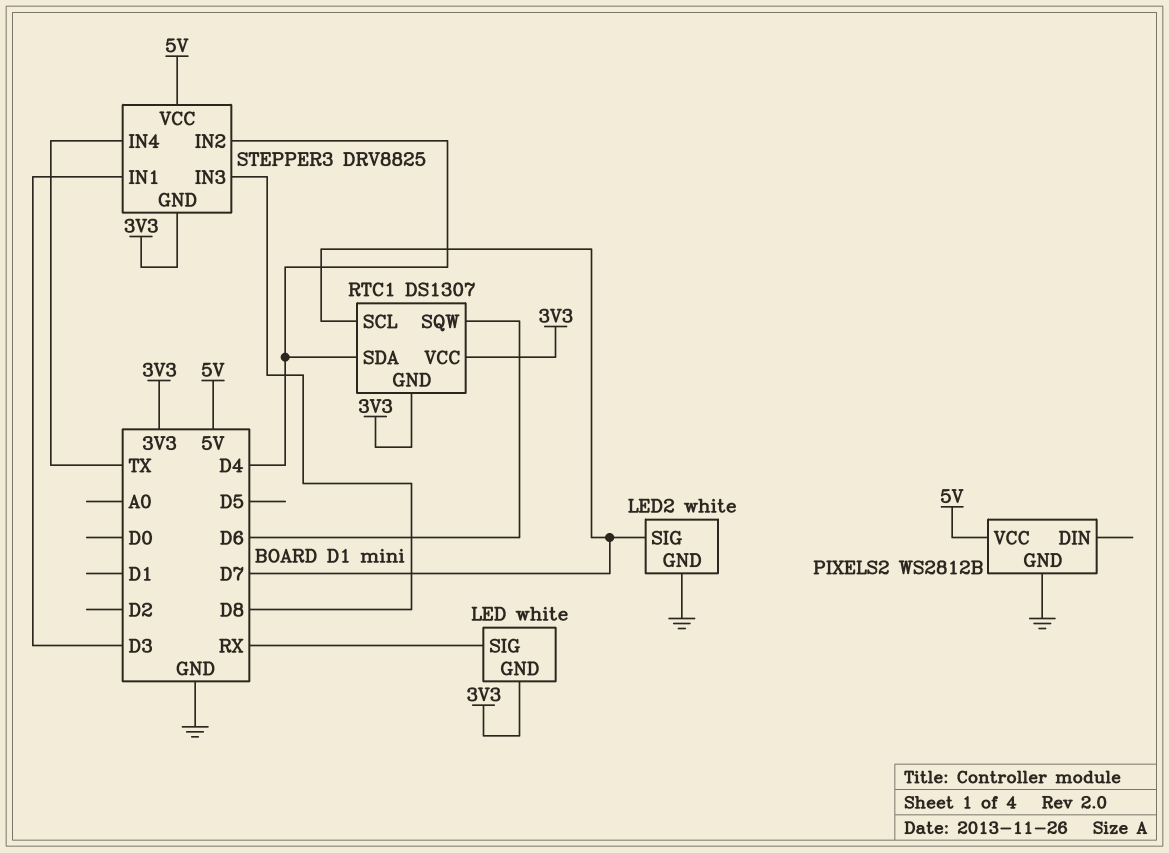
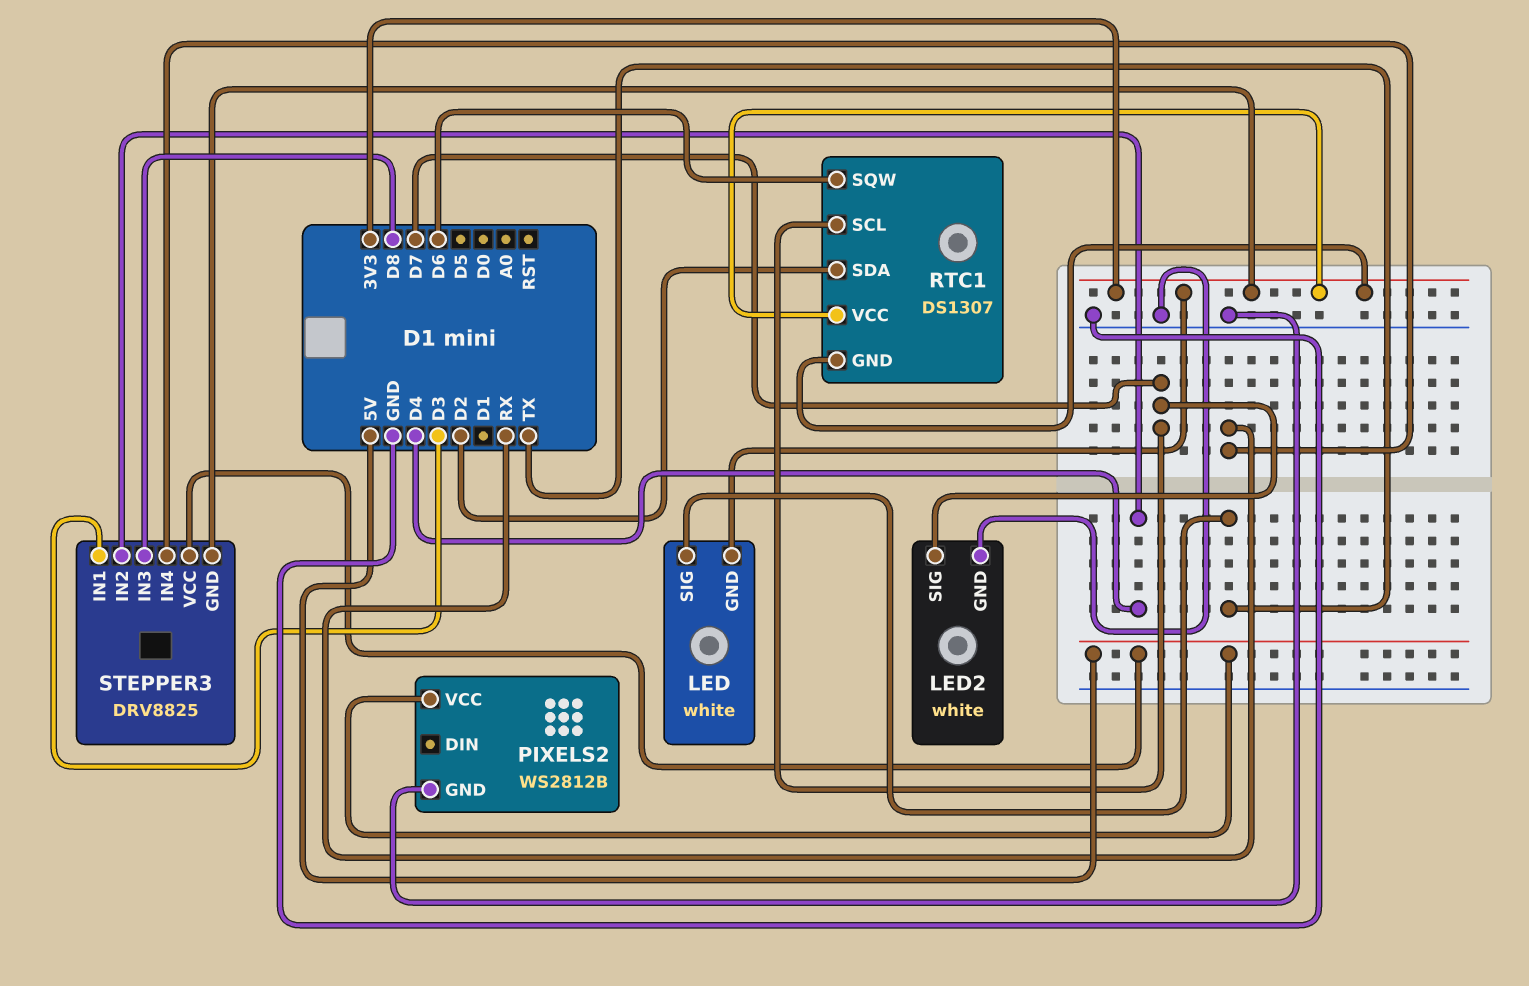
LED pin SIG: RX -> TX
RTC1 pin SDA: D4 -> D2
STEPPER3 pin IN4: TX -> RX

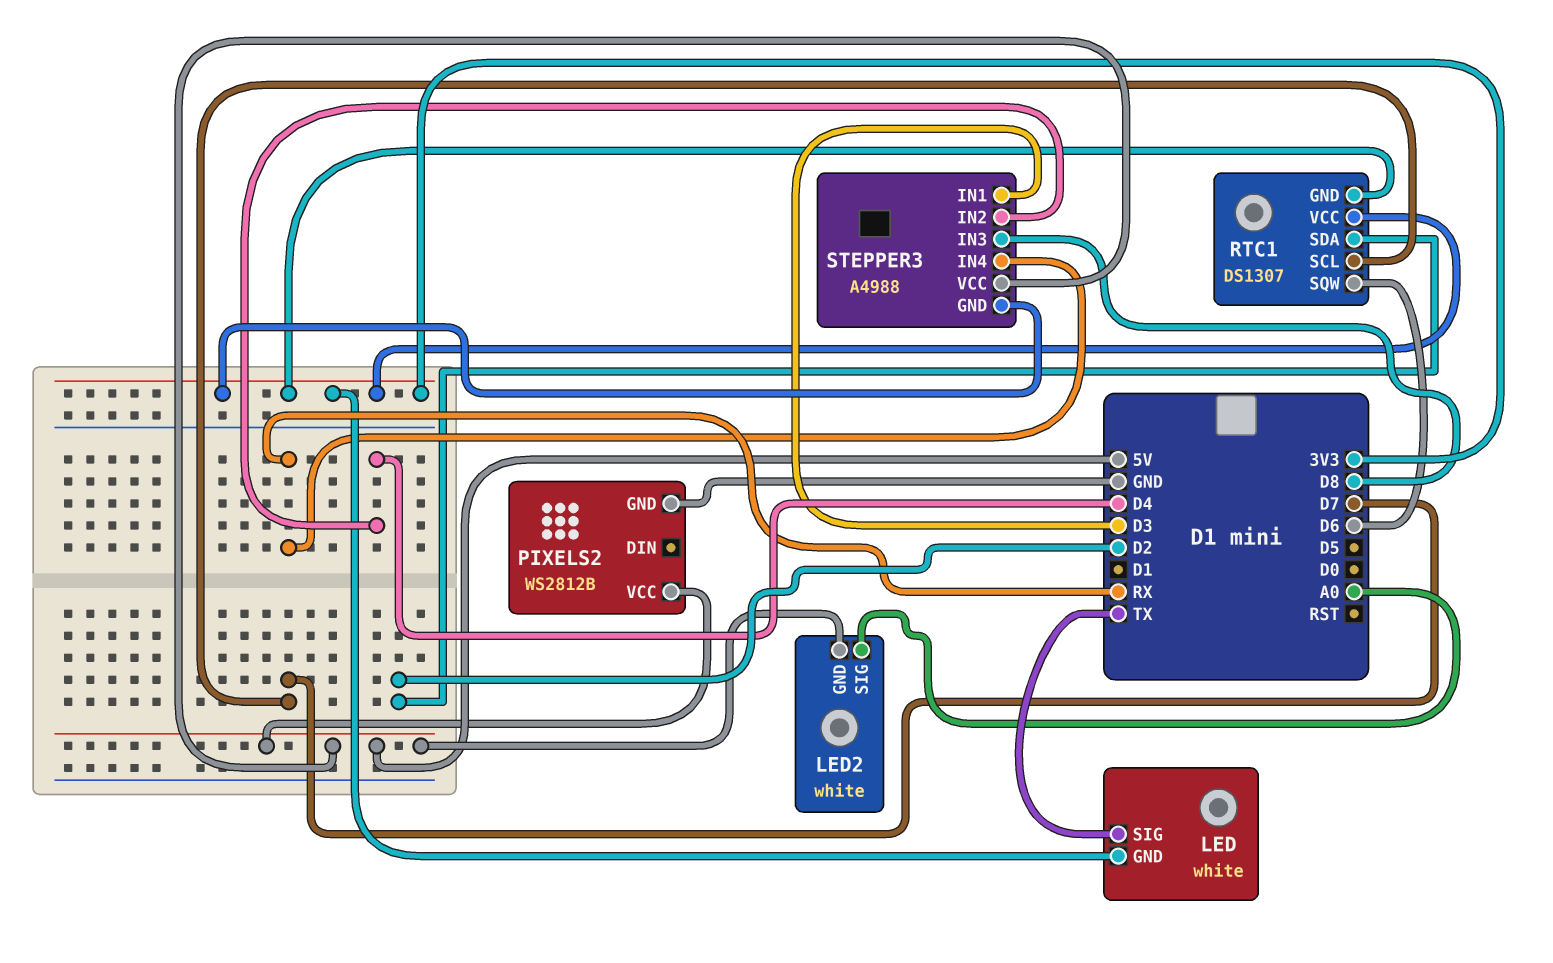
LED2 pin GND: GND -> 5V
LED2 pin SIG: D7 -> A0
STEPPER3: DRV8825 -> A4988

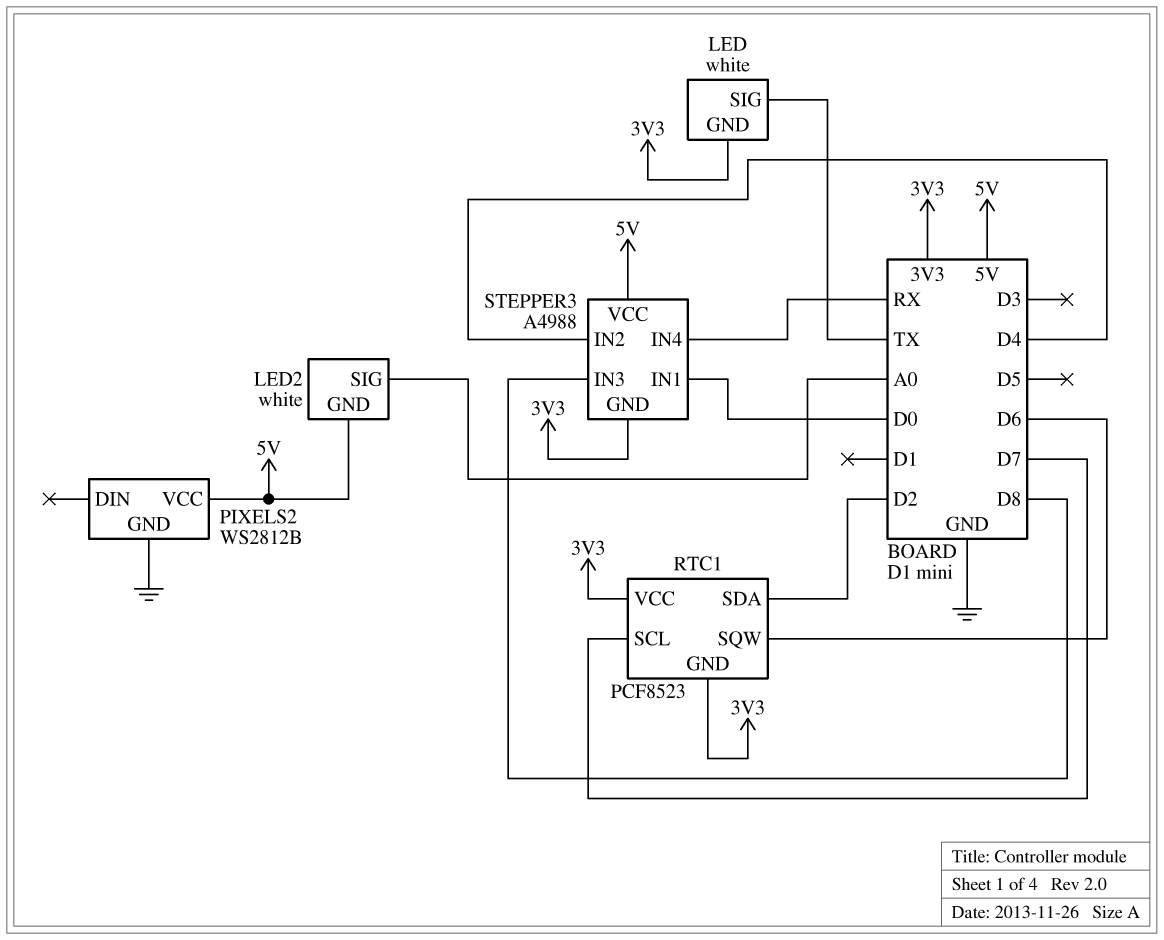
RTC1: DS1307 -> PCF8523
STEPPER3 pin IN1: D3 -> D0

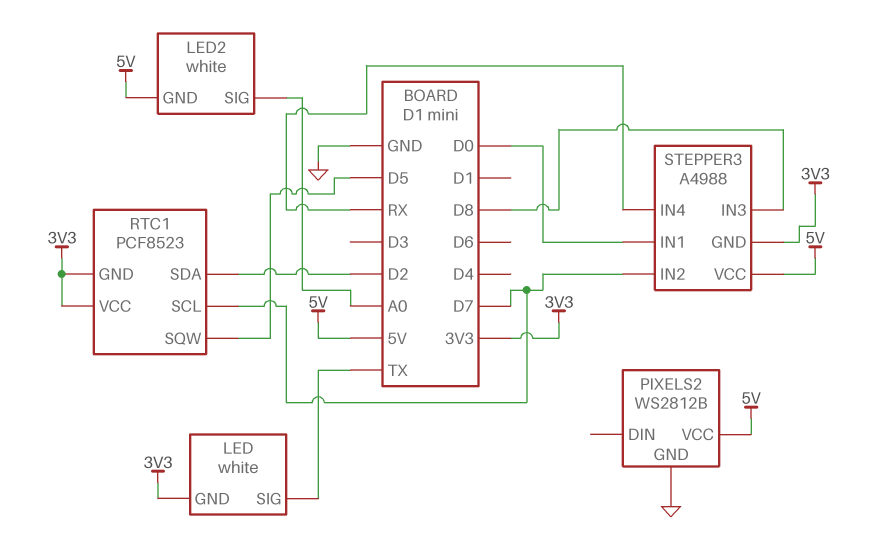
RTC1 pin SQW: D6 -> D5
STEPPER3 pin IN2: D4 -> D7

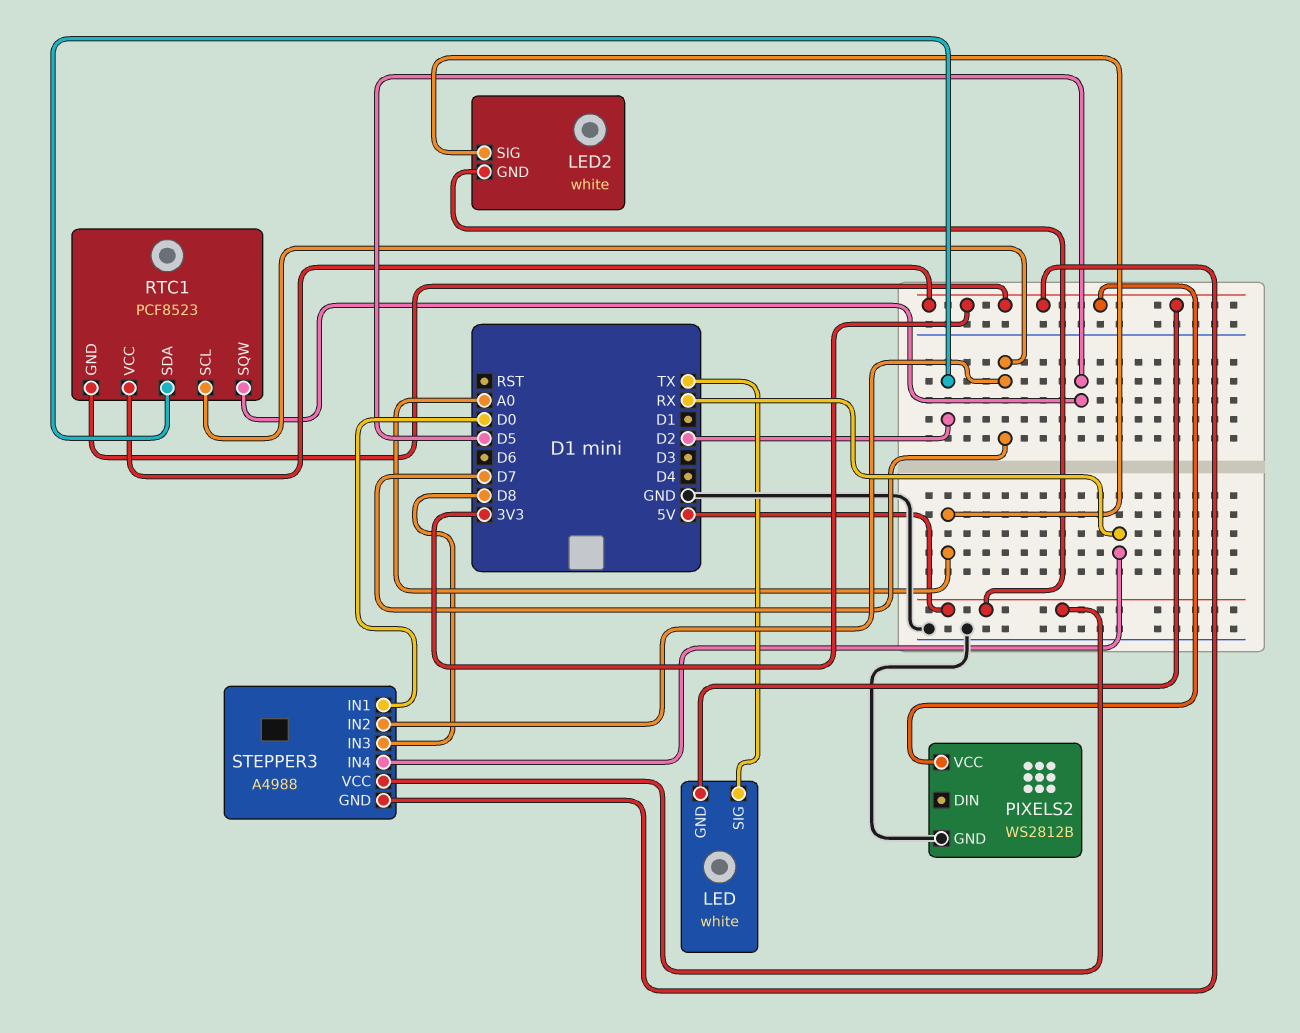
PIXELS2 pin VCC: 5V -> 3V3

